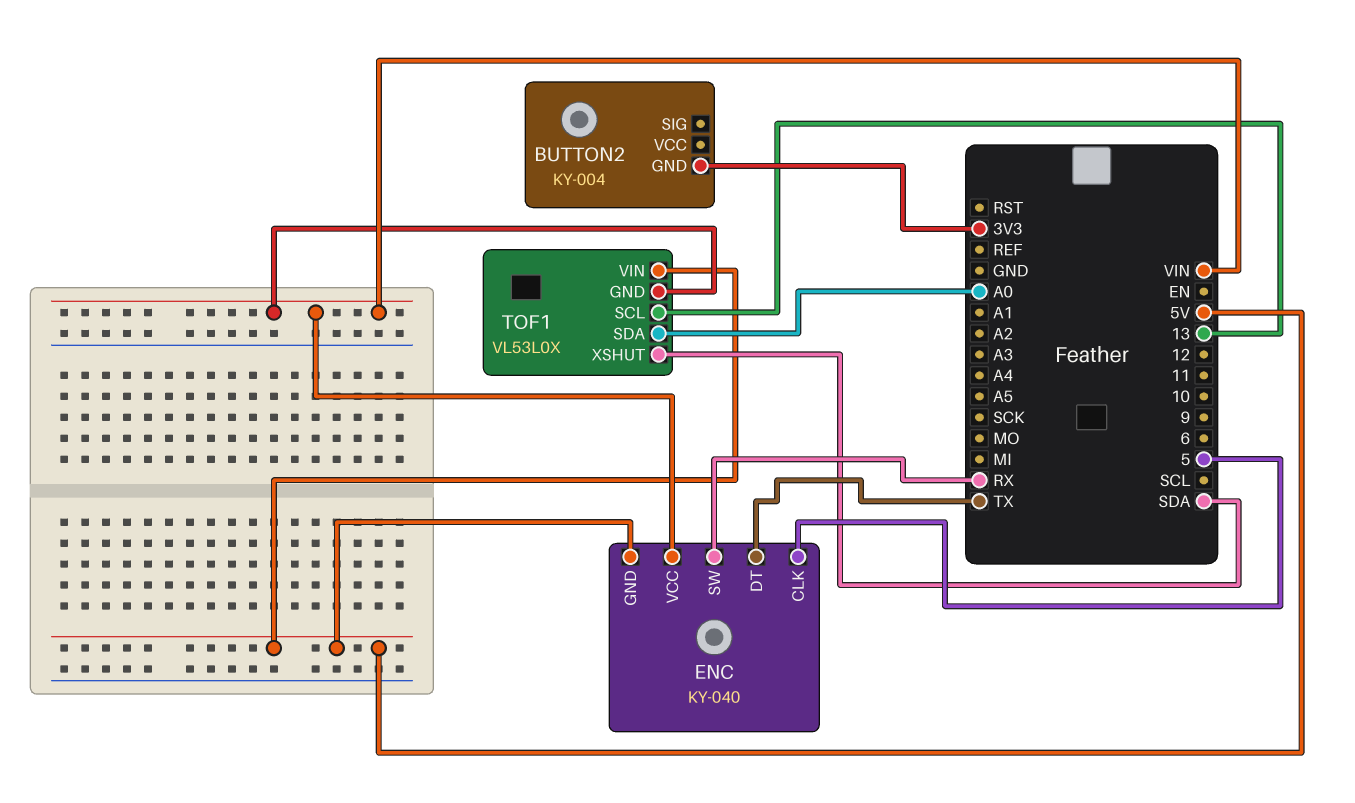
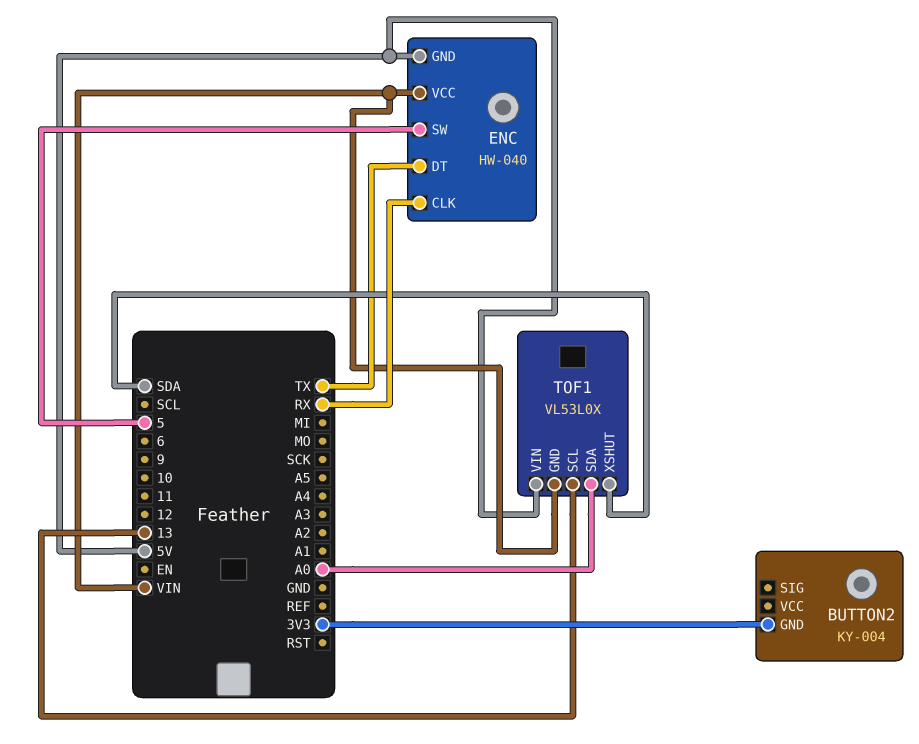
ENC: KY-040 -> HW-040
ENC pin CLK: 5 -> RX
ENC pin SW: RX -> 5

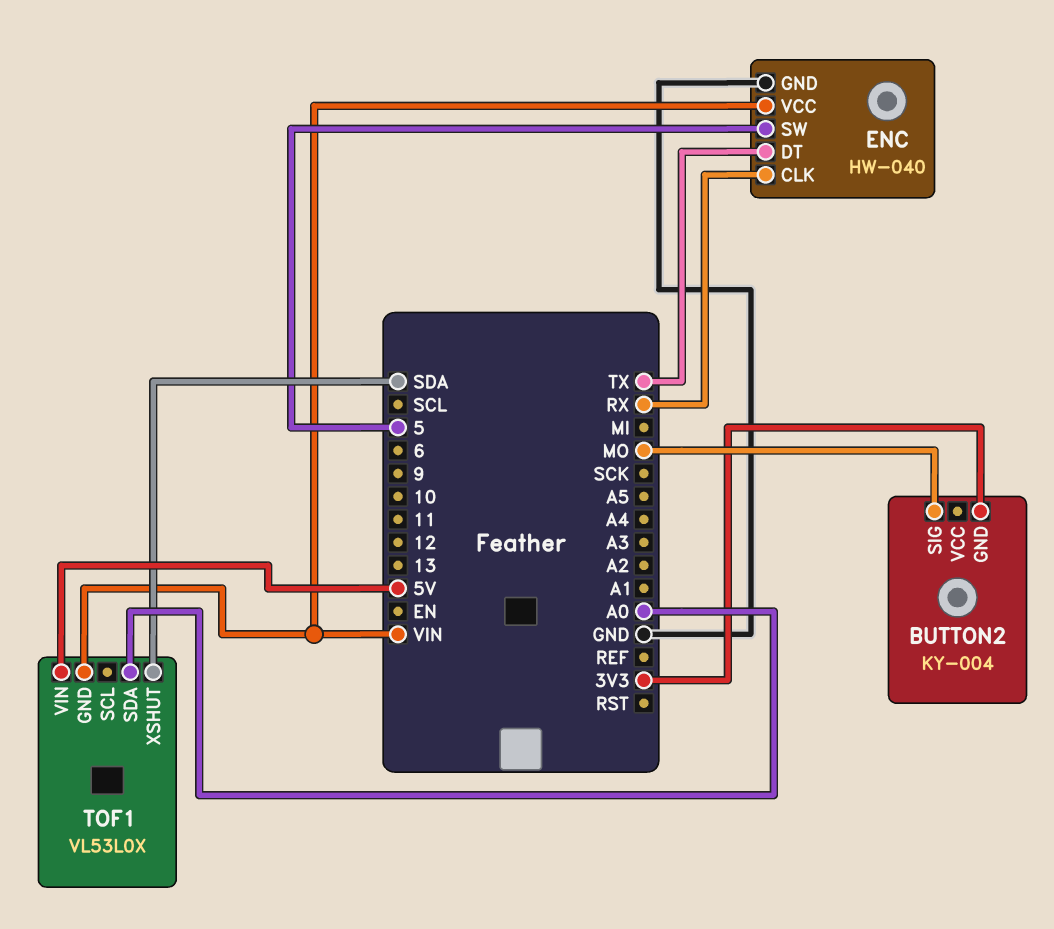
BUTTON2 pin SIG: none -> MO
ENC pin GND: 5V -> GND
TOF1 pin SCL: 13 -> none

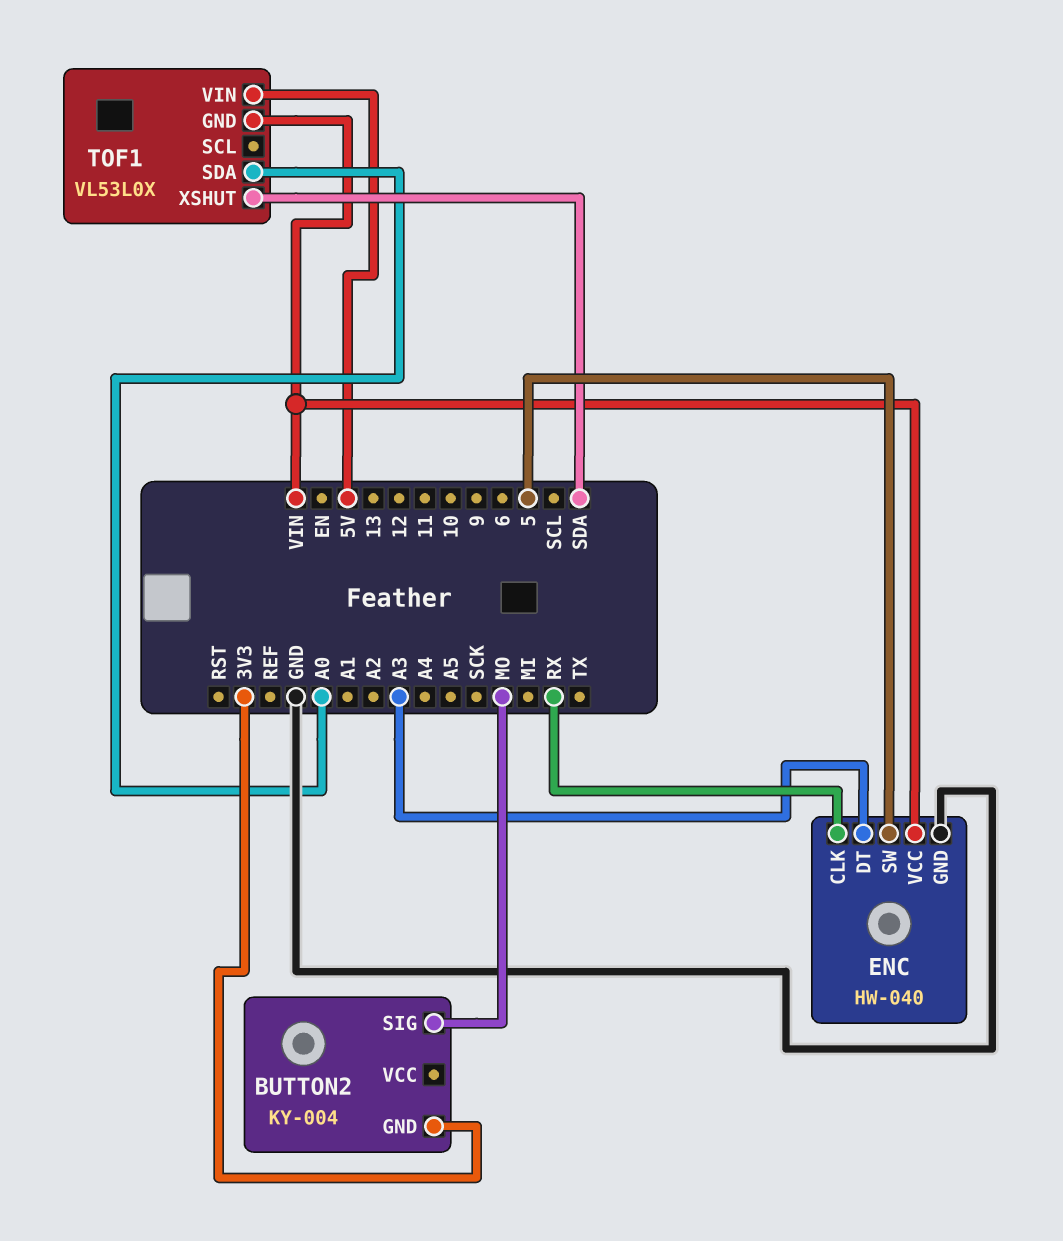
ENC pin DT: TX -> A3

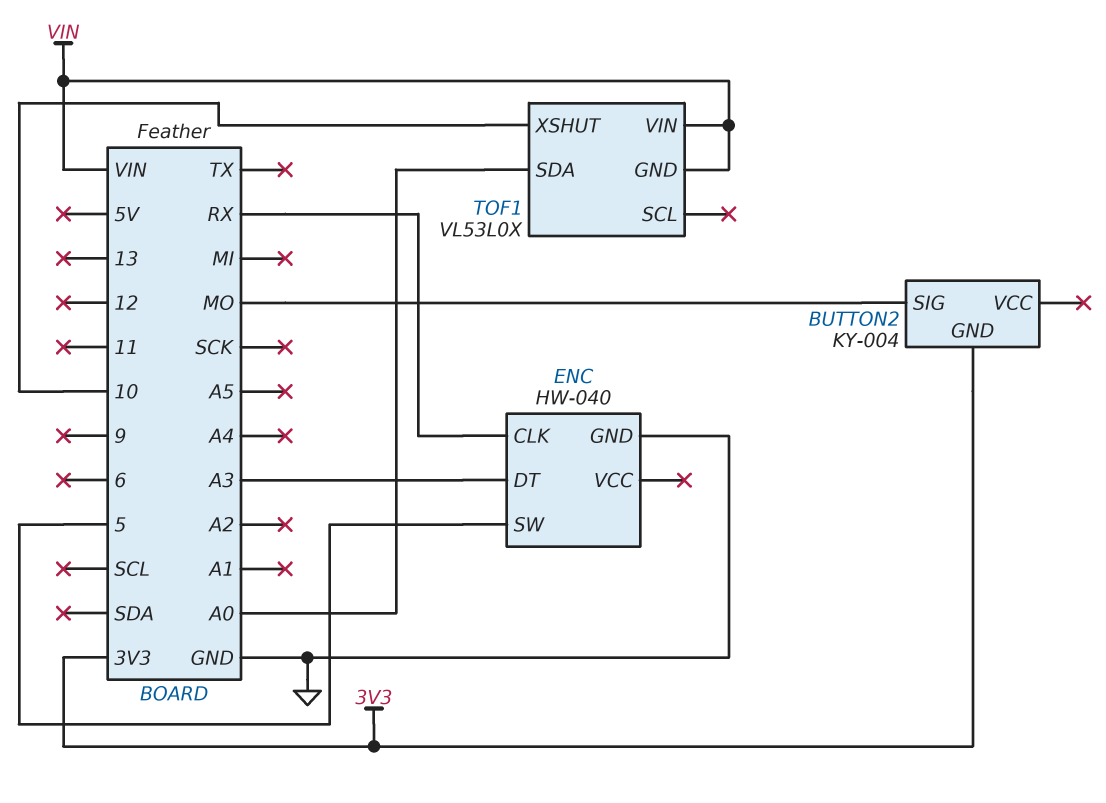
ENC pin VCC: VIN -> none
TOF1 pin VIN: 5V -> VIN
TOF1 pin XSHUT: SDA -> 10

